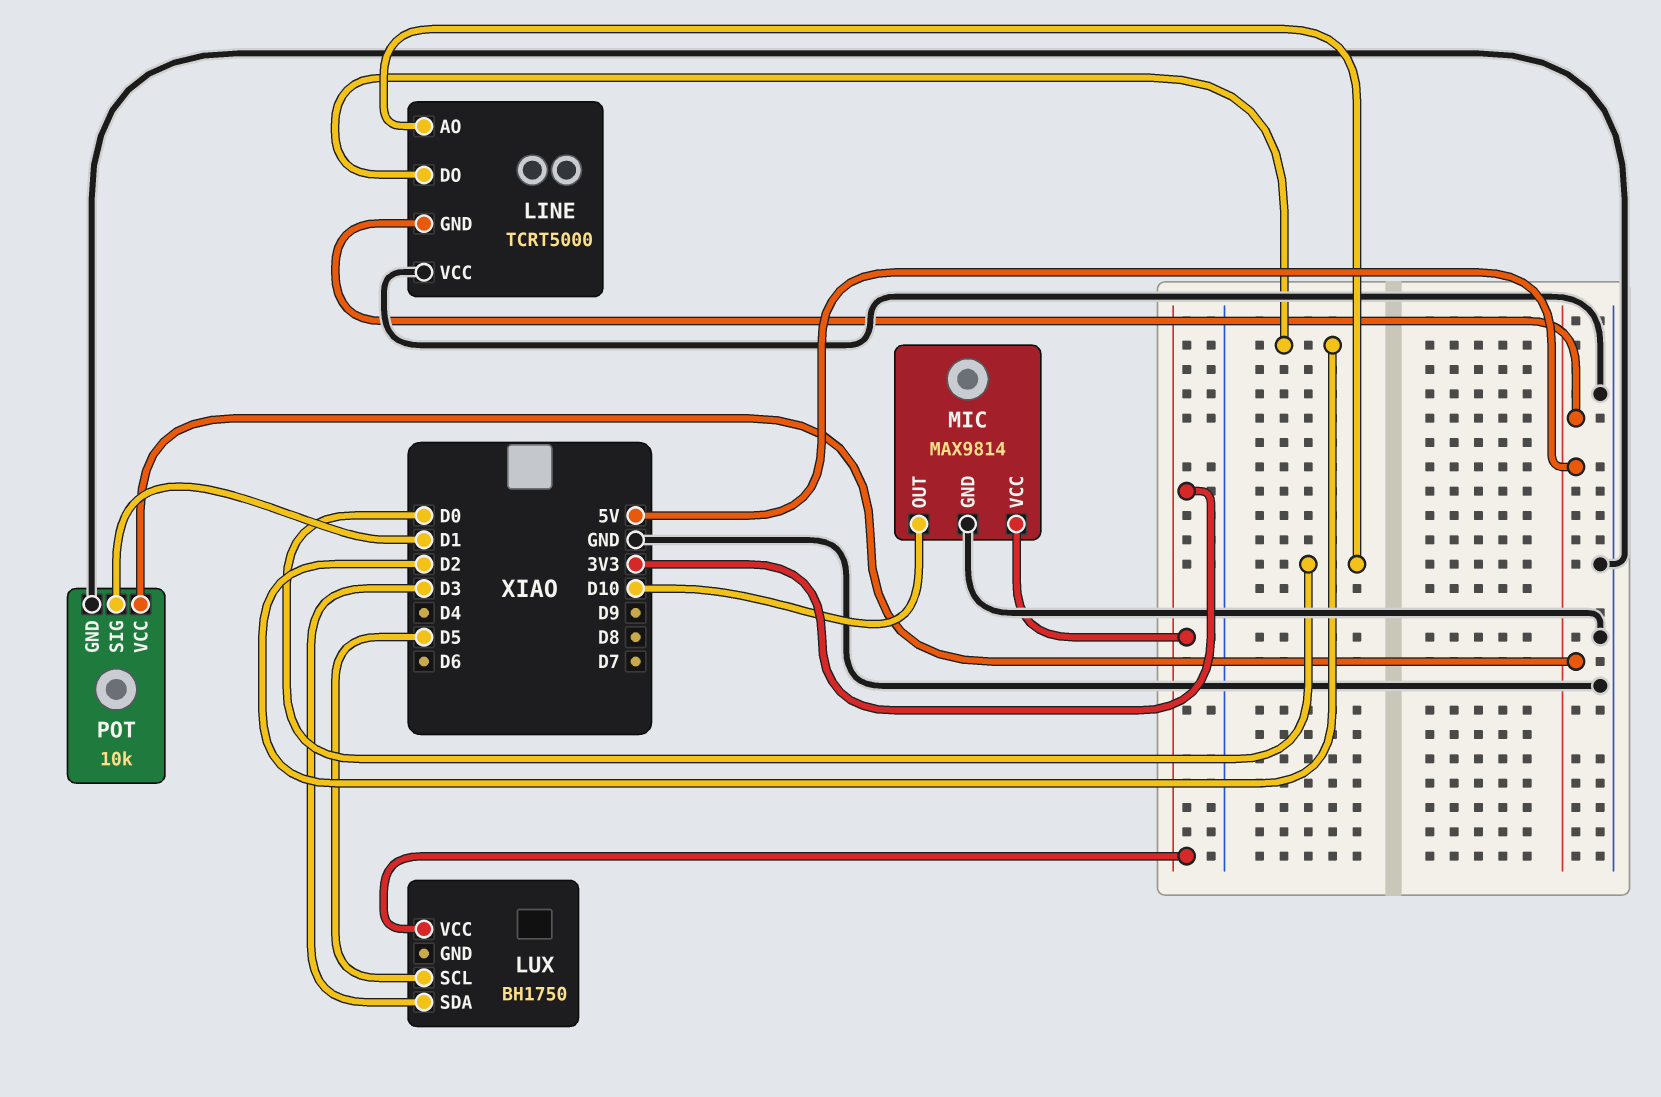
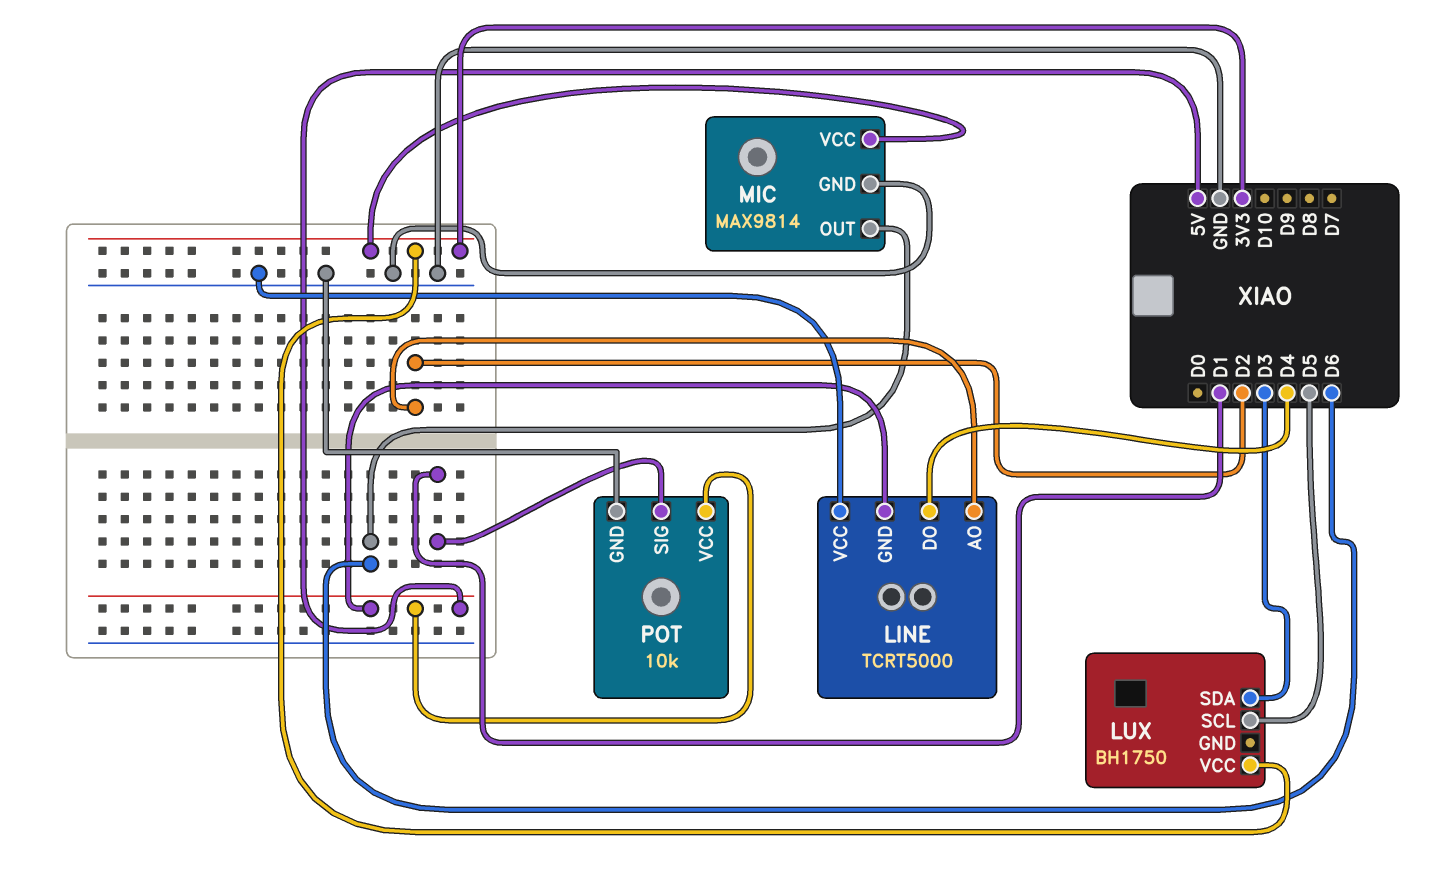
LINE pin AO: D0 -> D2
LINE pin DO: D2 -> D4
MIC pin OUT: D10 -> D6

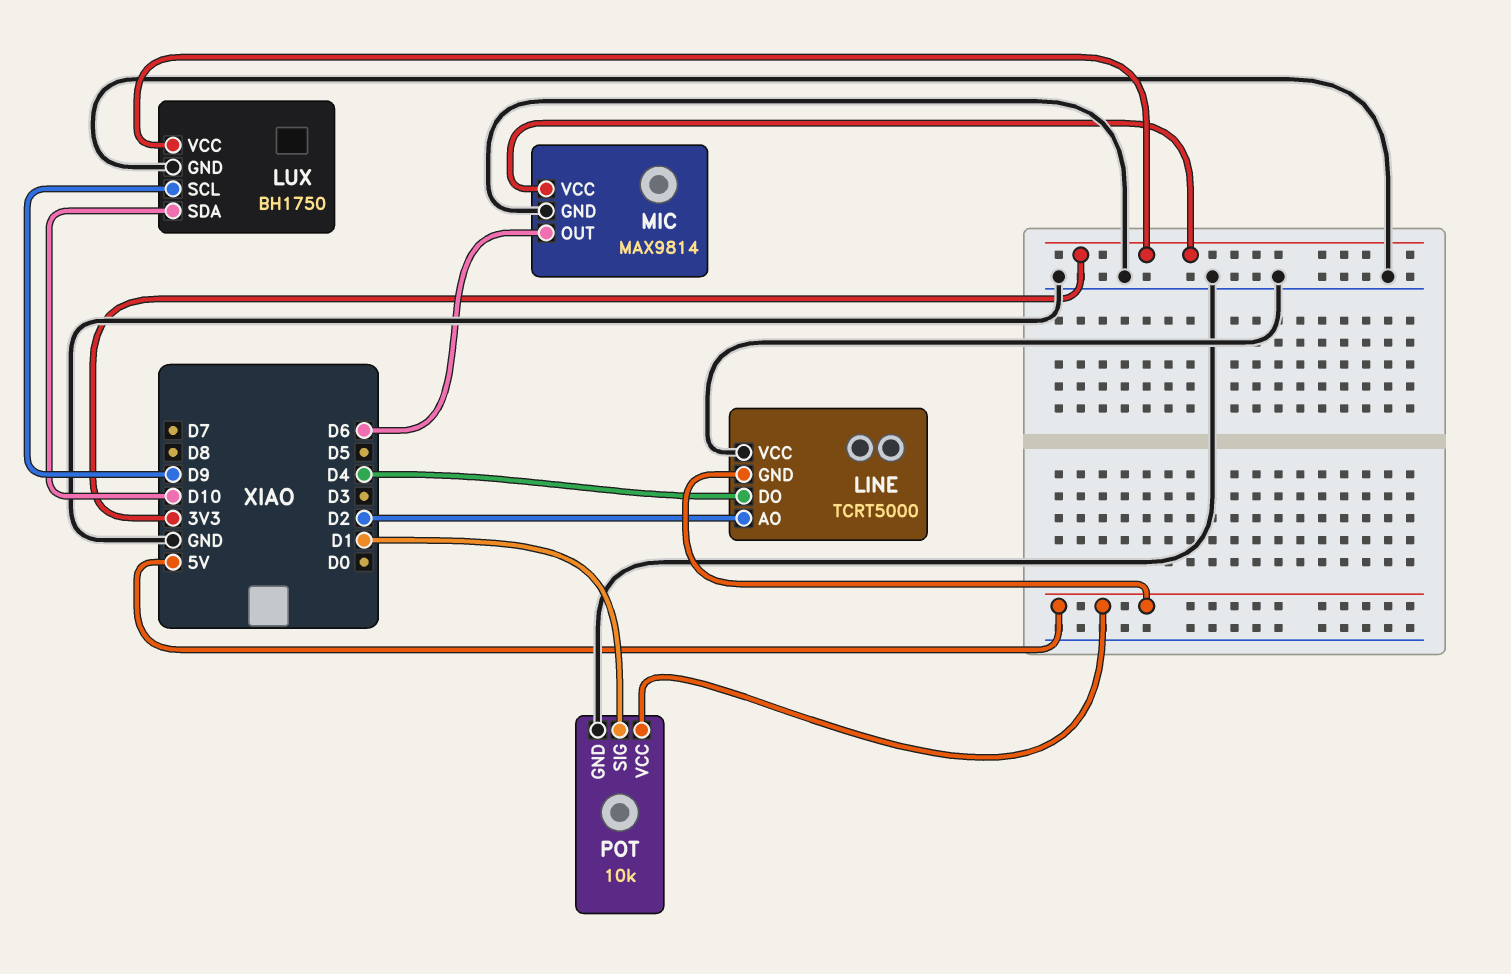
LUX pin GND: none -> GND
LUX pin SCL: D5 -> D9
LUX pin SDA: D3 -> D10

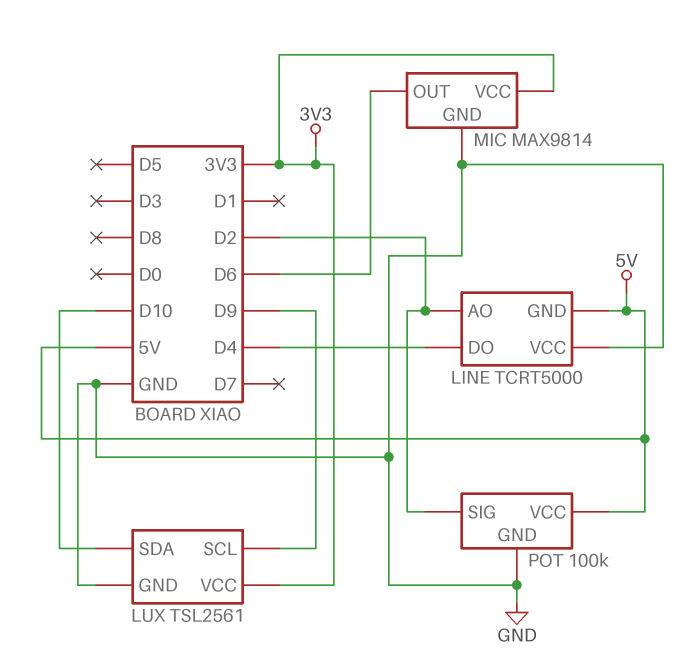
LUX: BH1750 -> TSL2561
POT: 10k -> 100k
POT pin SIG: D1 -> D2

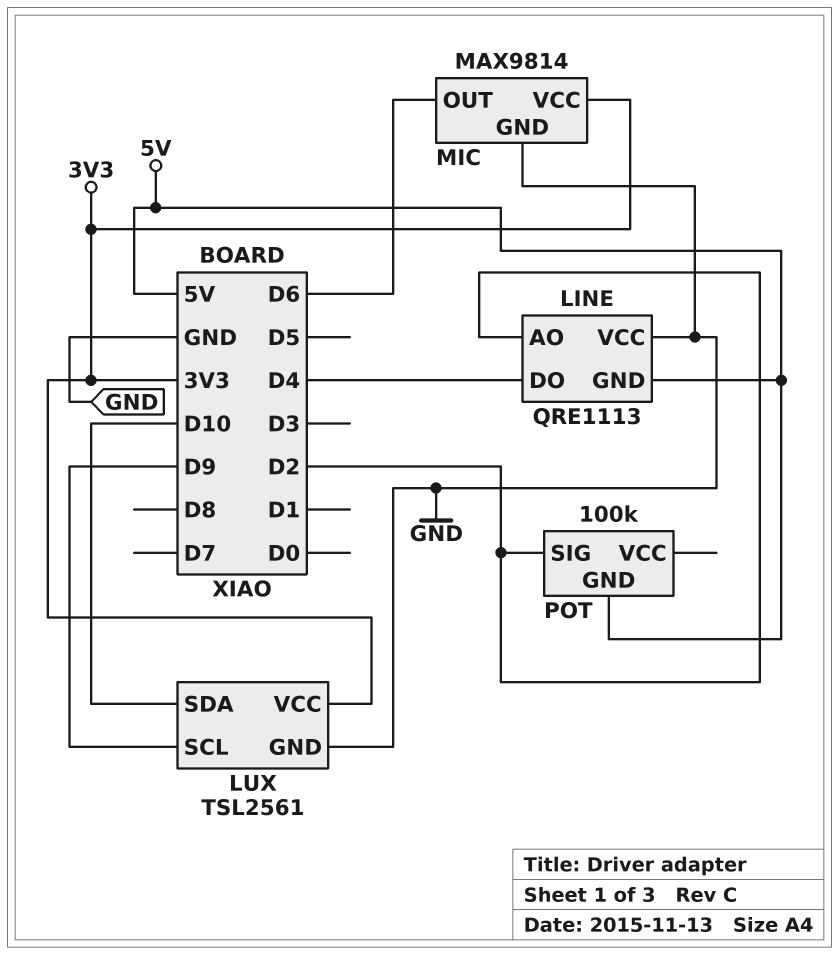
LINE: TCRT5000 -> QRE1113
POT pin GND: GND -> 5V
POT pin VCC: 5V -> none

